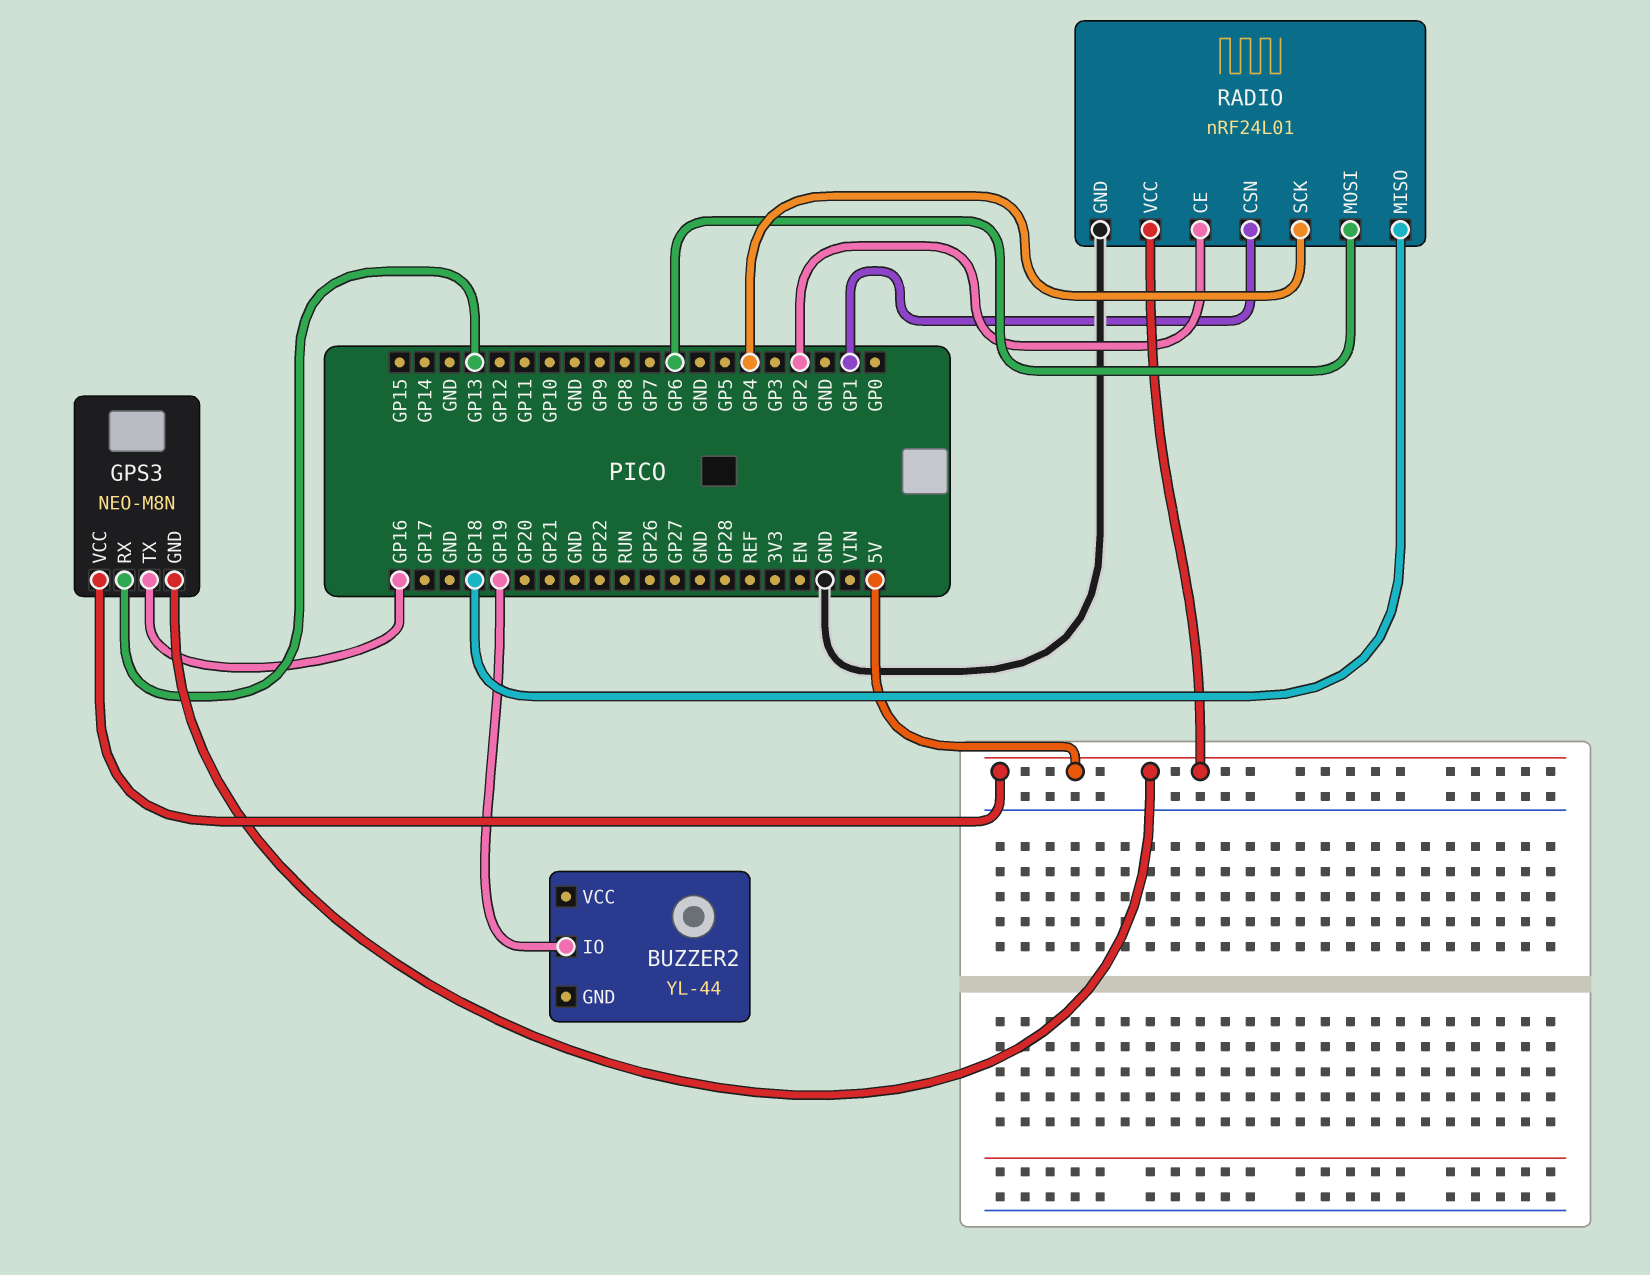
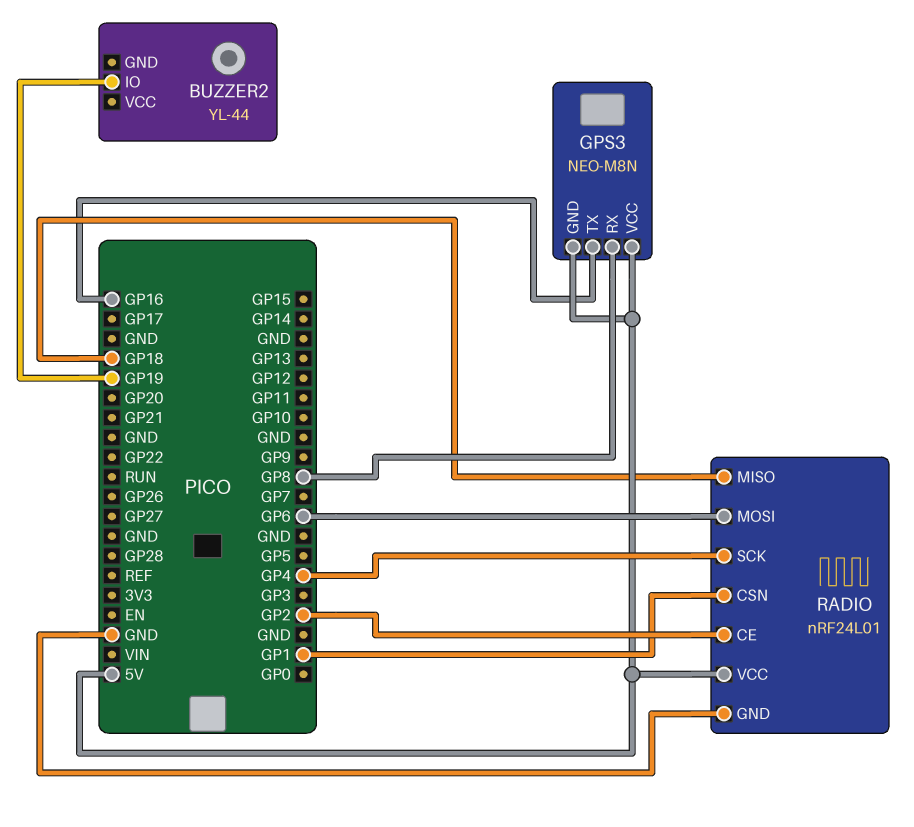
GPS3 pin RX: GP13 -> GP8

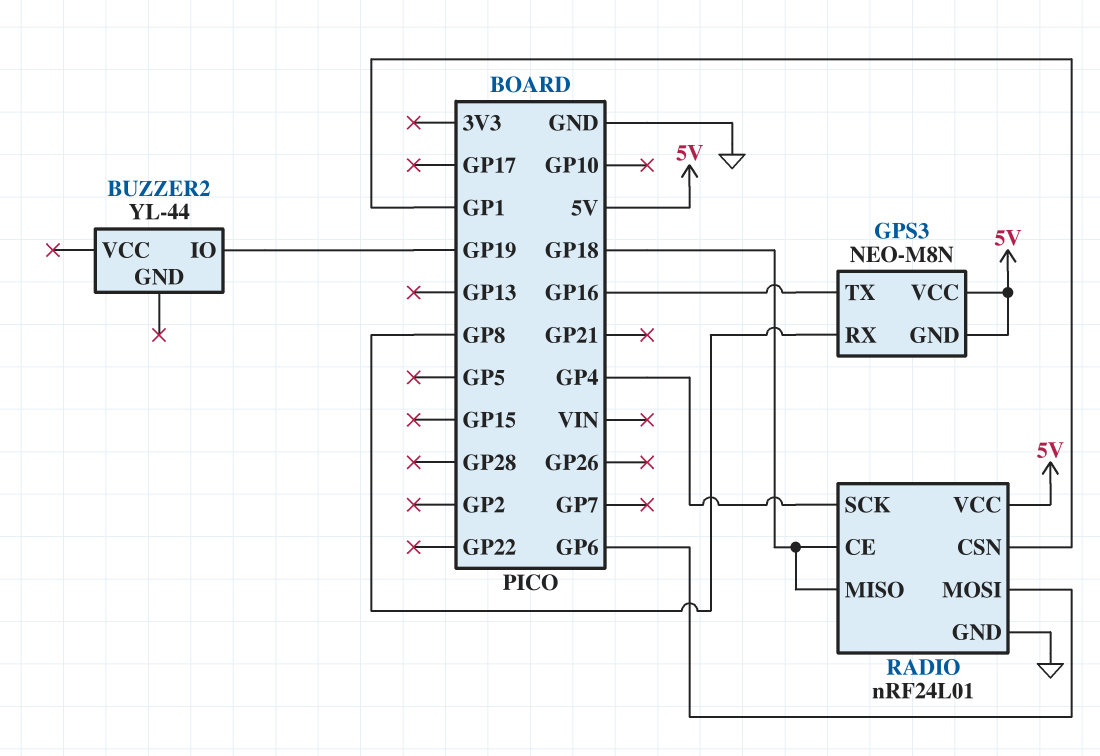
RADIO pin CE: GP2 -> GP18

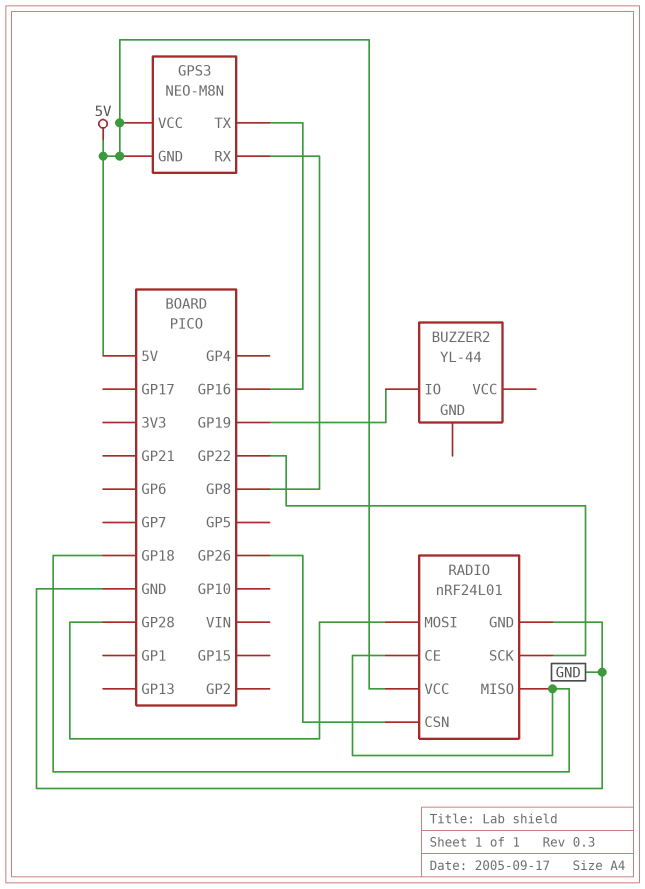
RADIO pin CSN: GP1 -> GP26
RADIO pin MOSI: GP6 -> GP28
RADIO pin SCK: GP4 -> GP22

